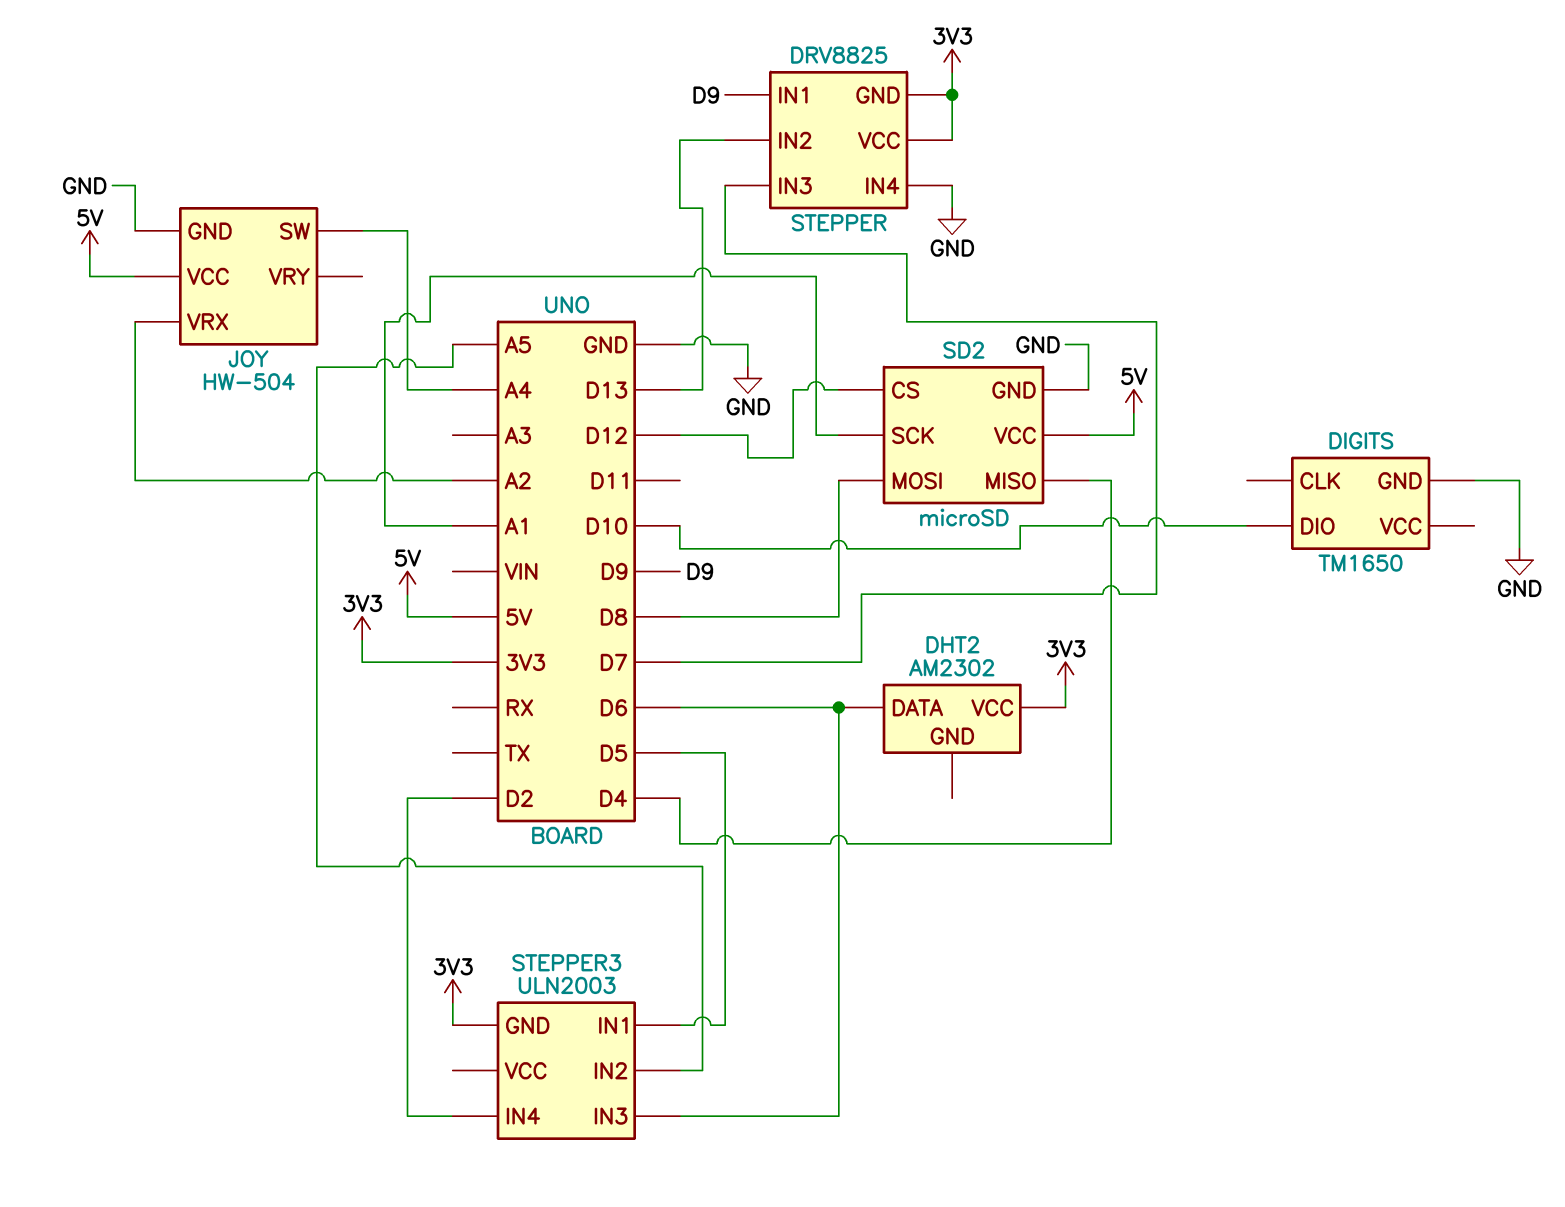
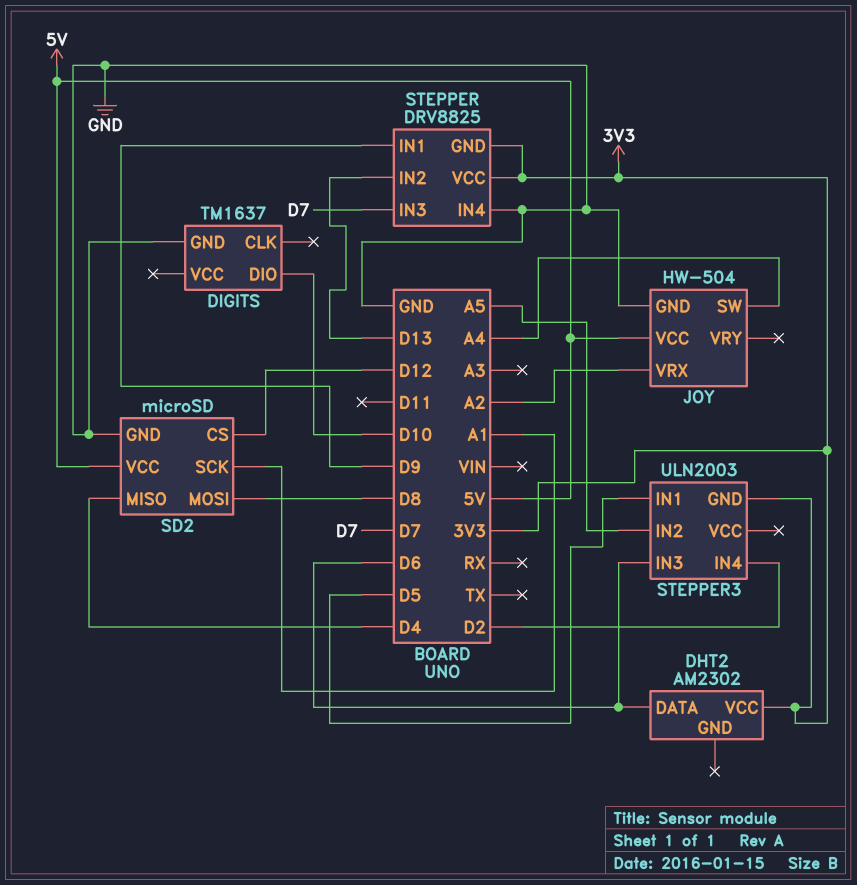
DIGITS: TM1650 -> TM1637

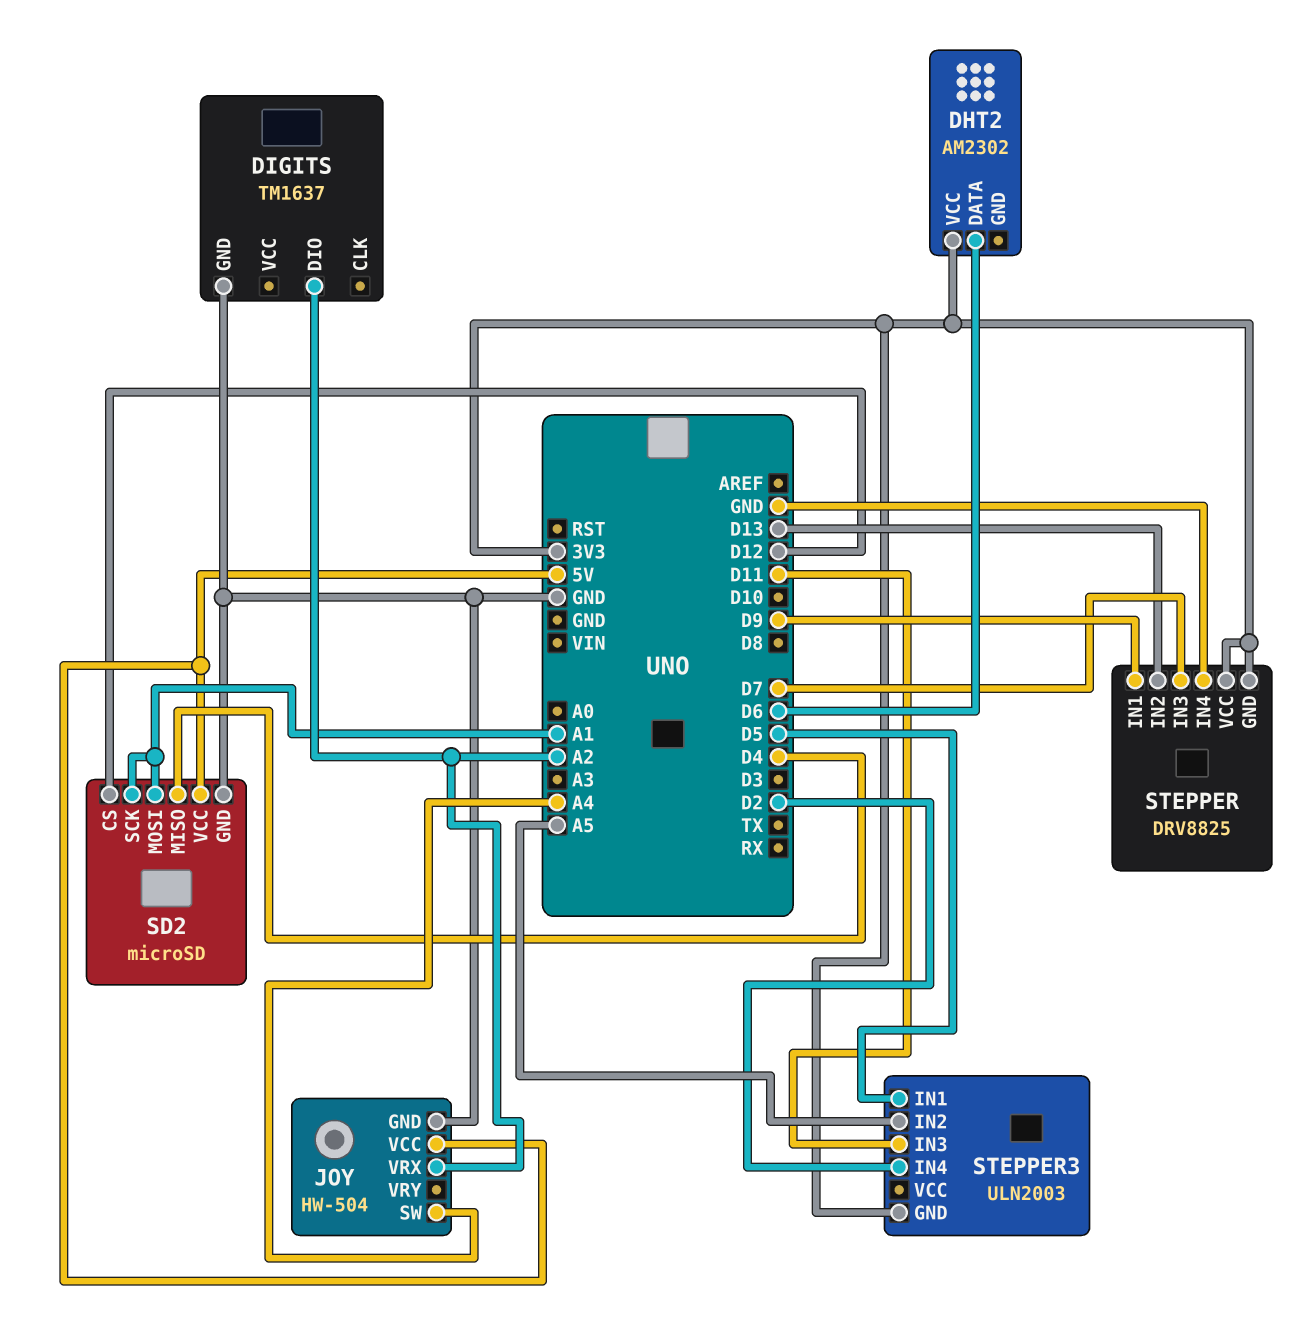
DIGITS pin DIO: D10 -> A2
SD2 pin MOSI: D8 -> A1
STEPPER3 pin IN3: D6 -> D11

